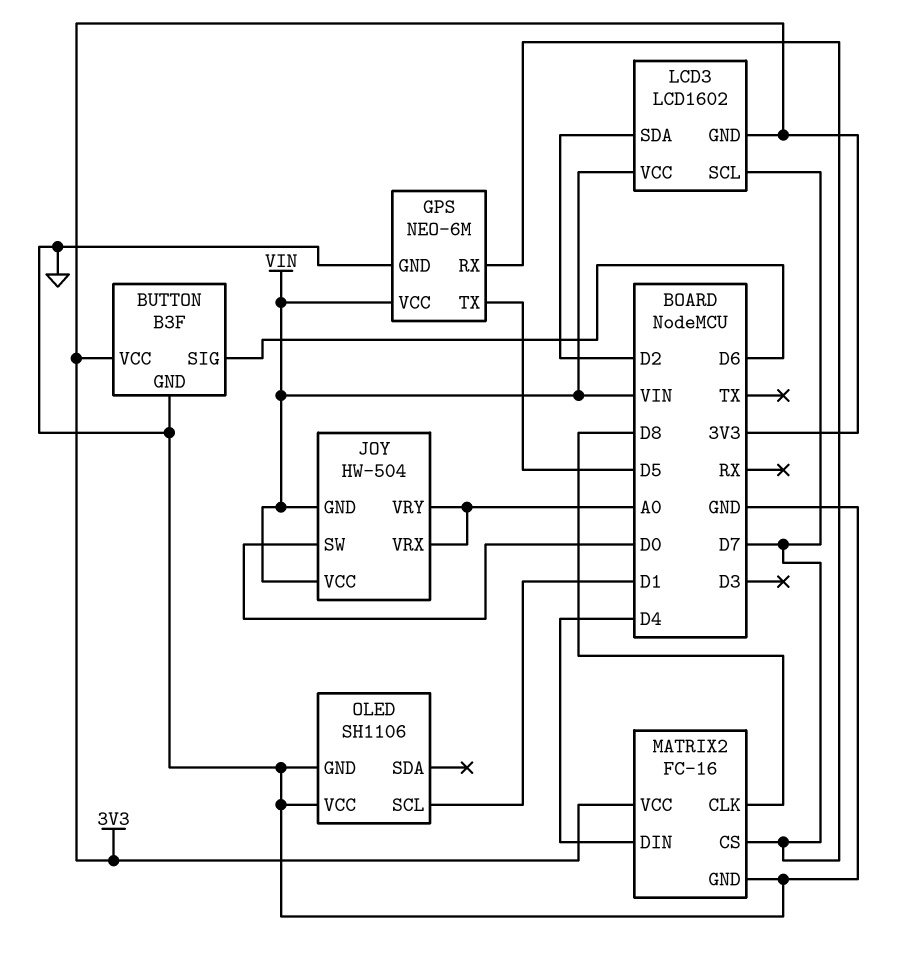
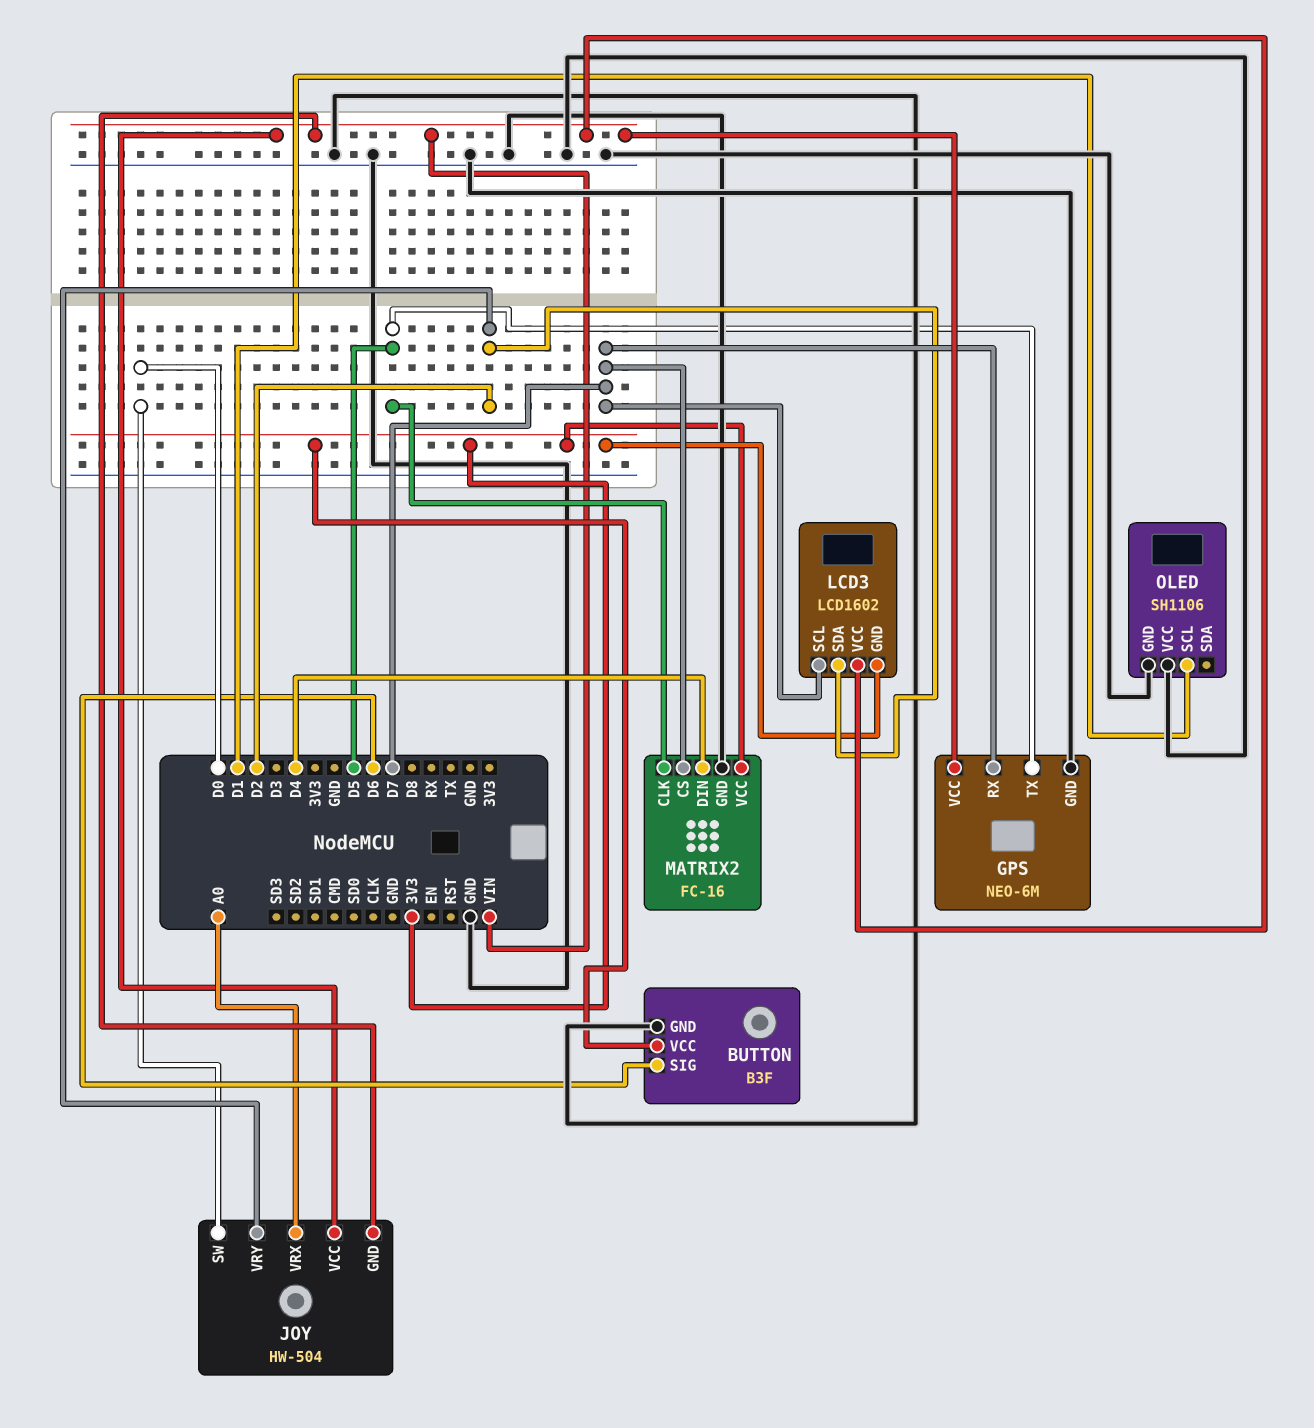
JOY pin VRY: A0 -> D2
MATRIX2 pin CLK: D8 -> D5

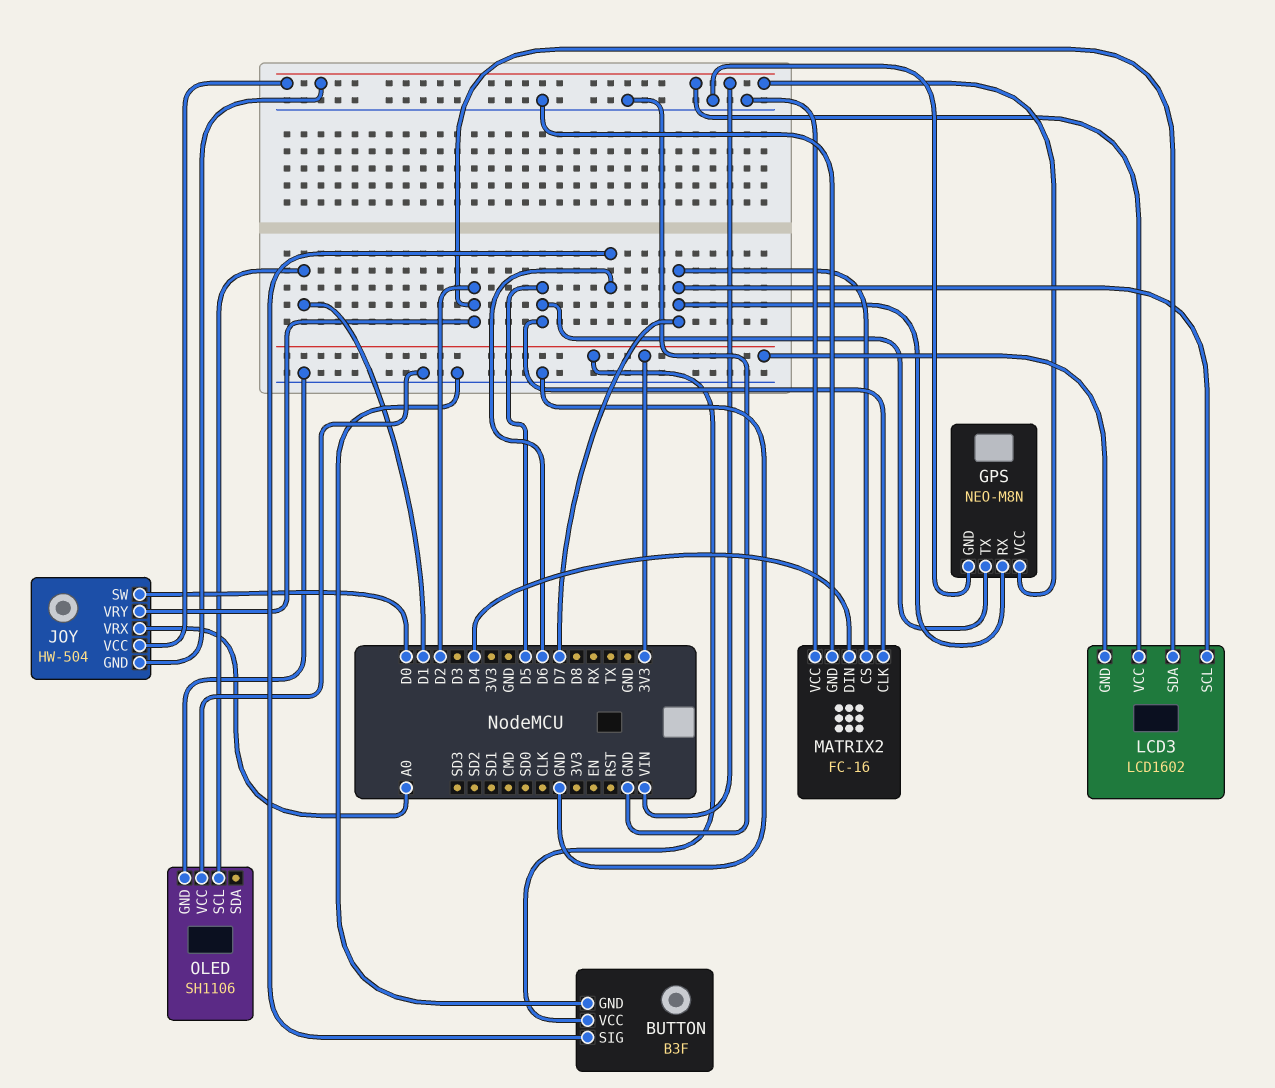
GPS: NEO-6M -> NEO-M8N
MATRIX2 pin VCC: 3V3 -> GND

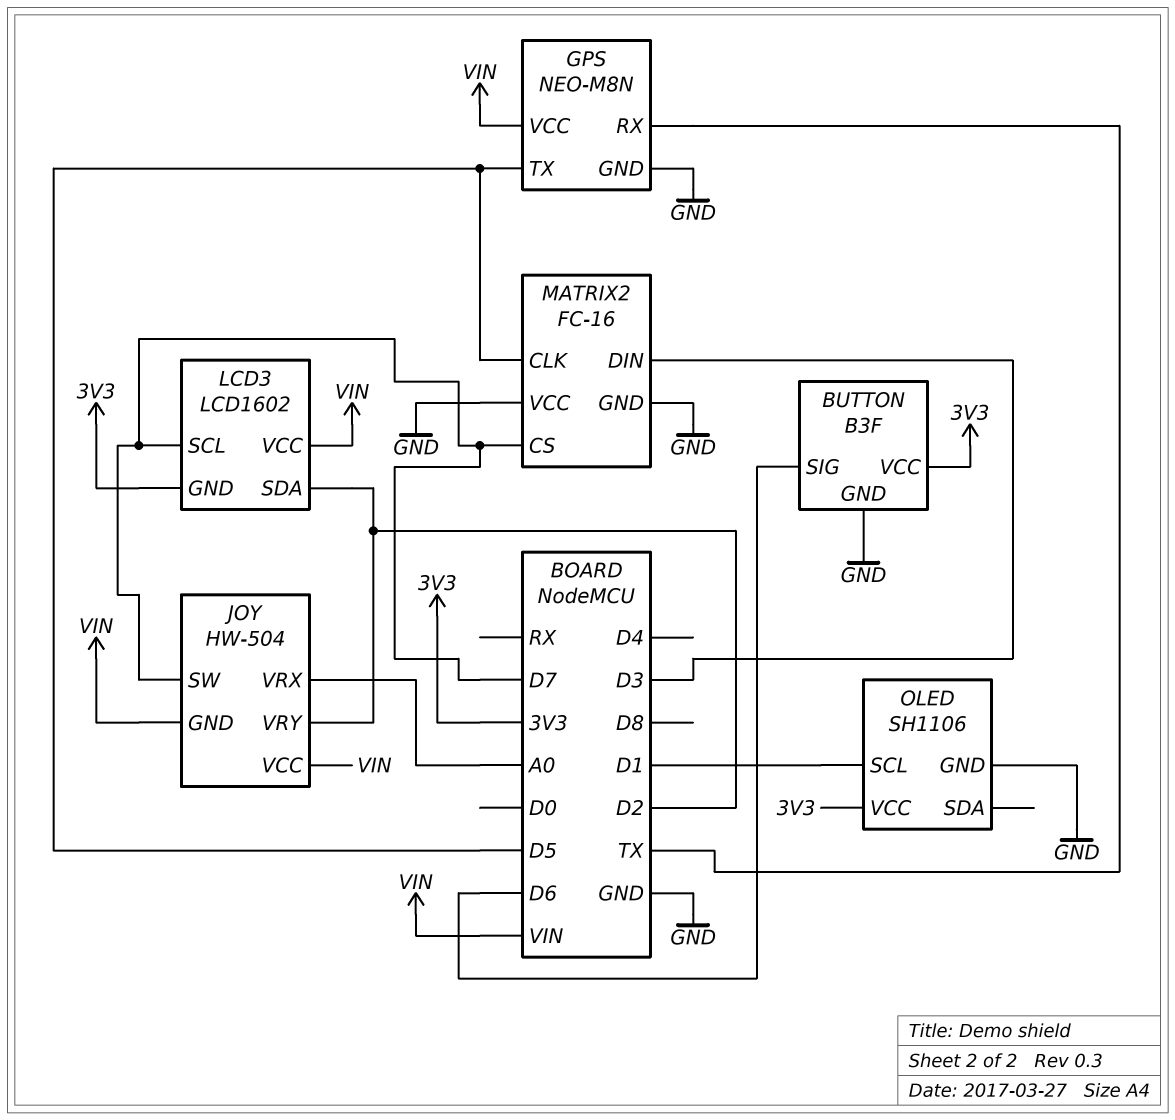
GPS pin RX: D7 -> TX
JOY pin SW: D0 -> D7
MATRIX2 pin DIN: D4 -> D3
OLED pin VCC: GND -> 3V3

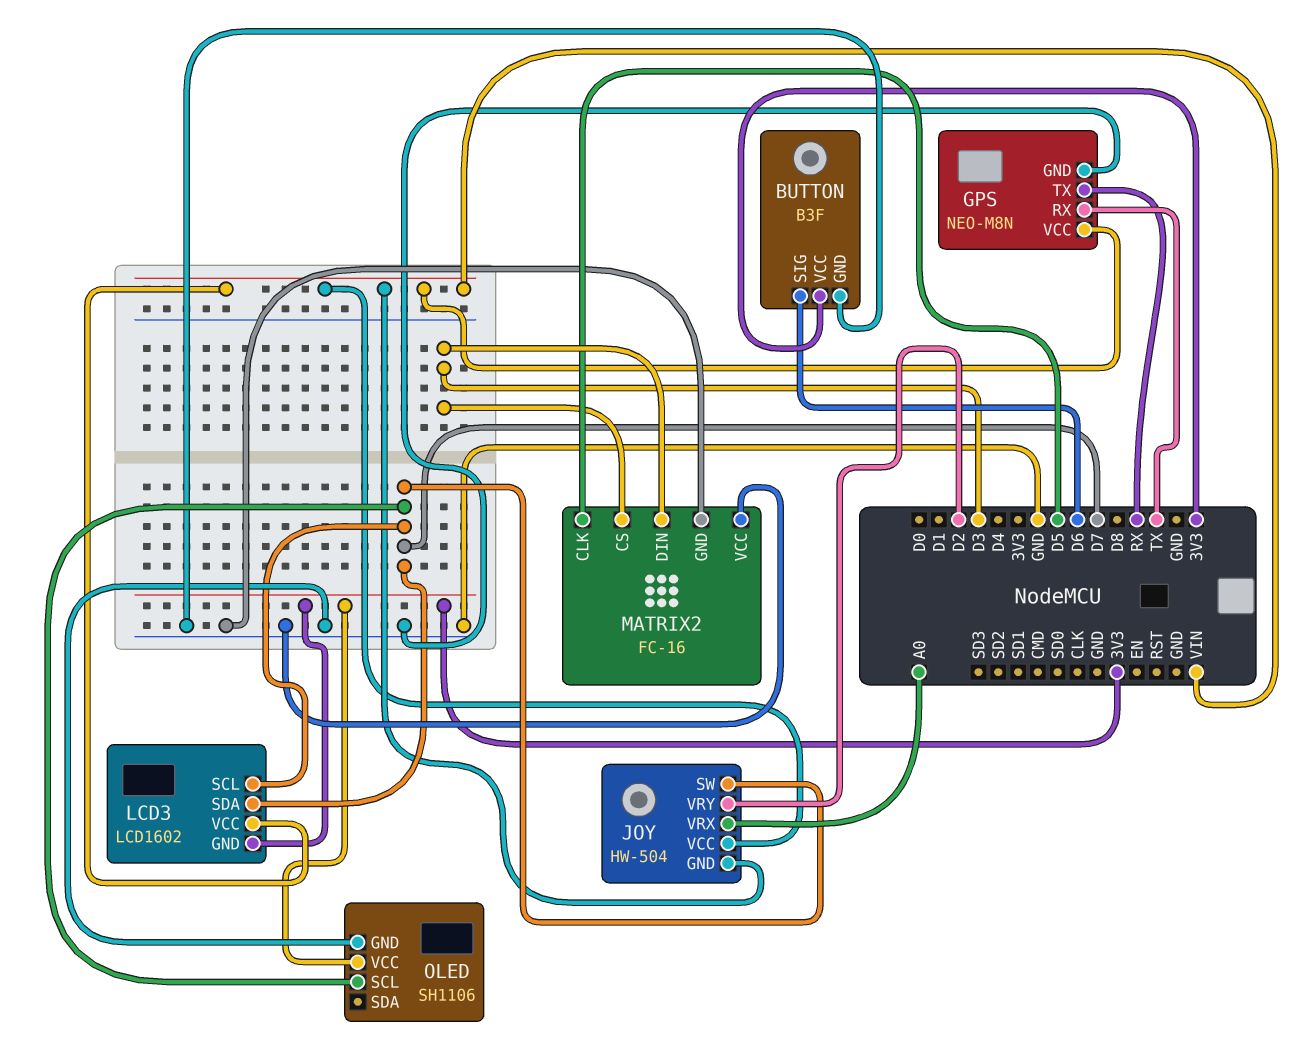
GPS pin TX: D5 -> RX
LCD3 pin SDA: D2 -> D7
MATRIX2 pin CS: D7 -> D3
OLED pin SCL: D1 -> D7

